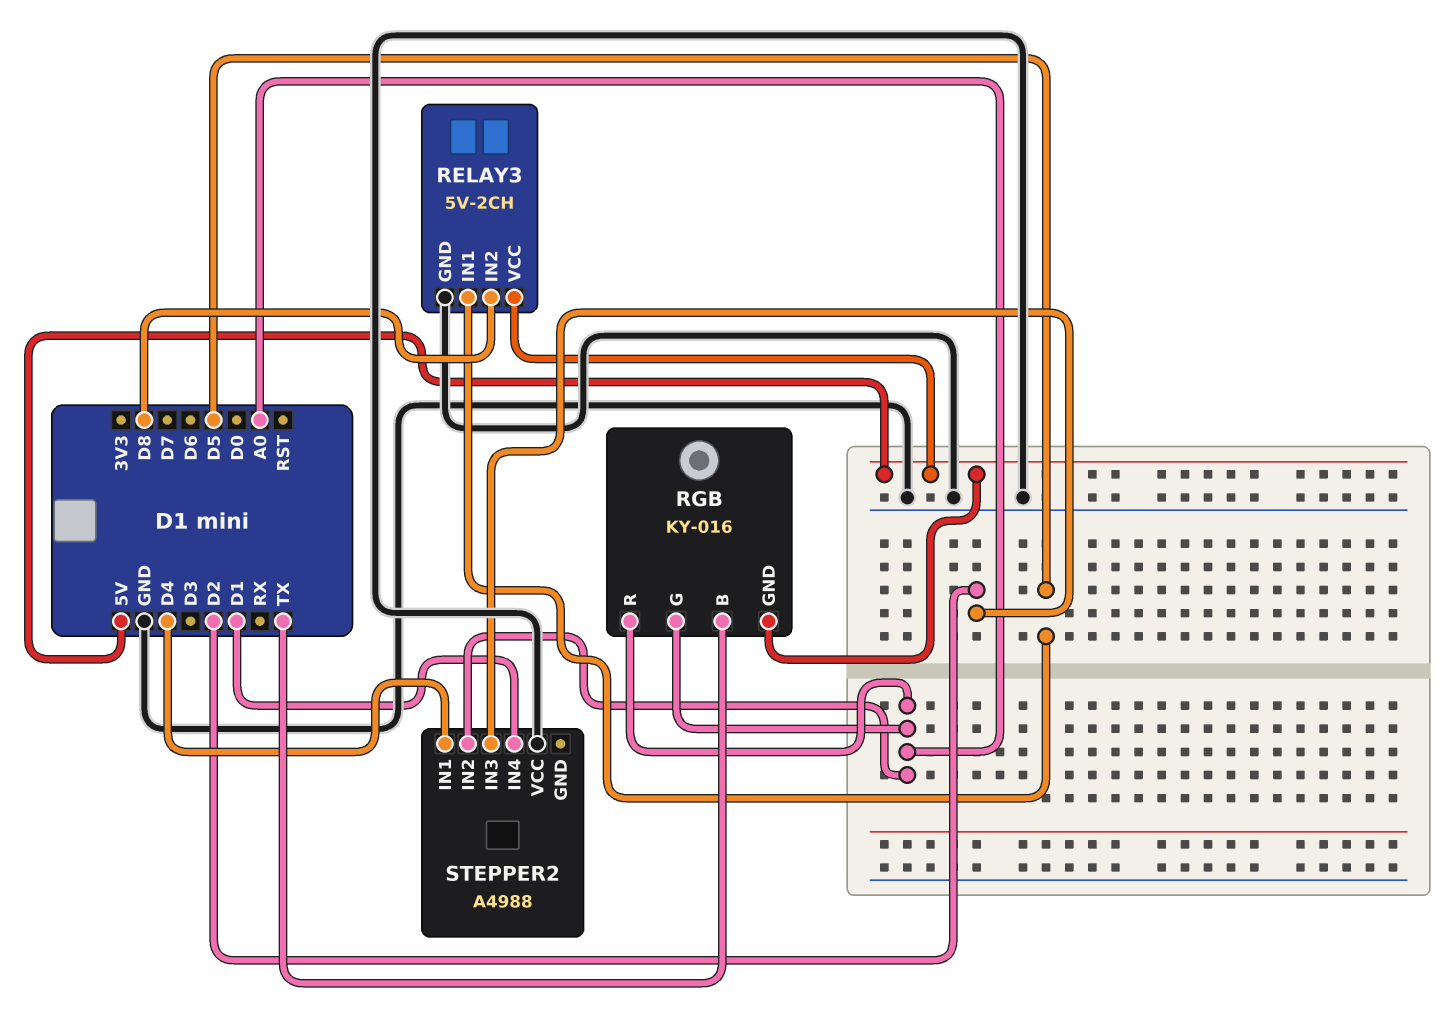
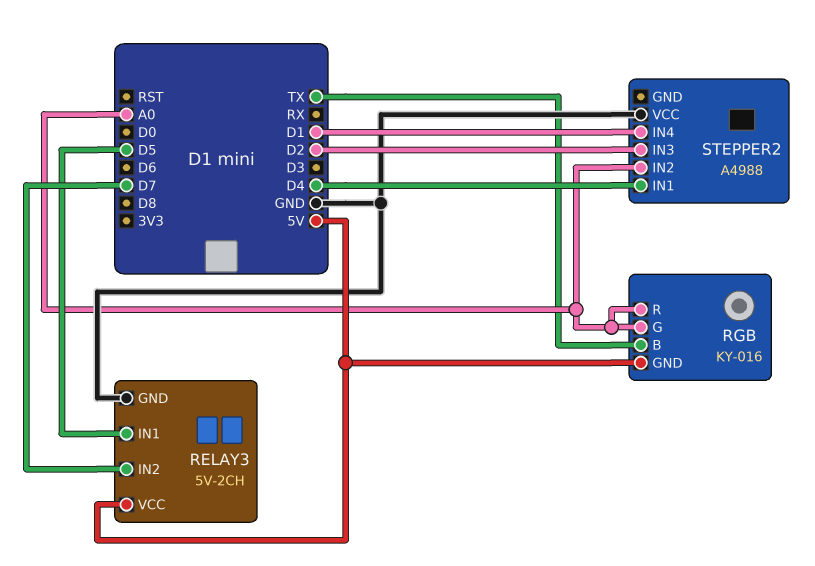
RELAY3 pin IN2: D8 -> D7

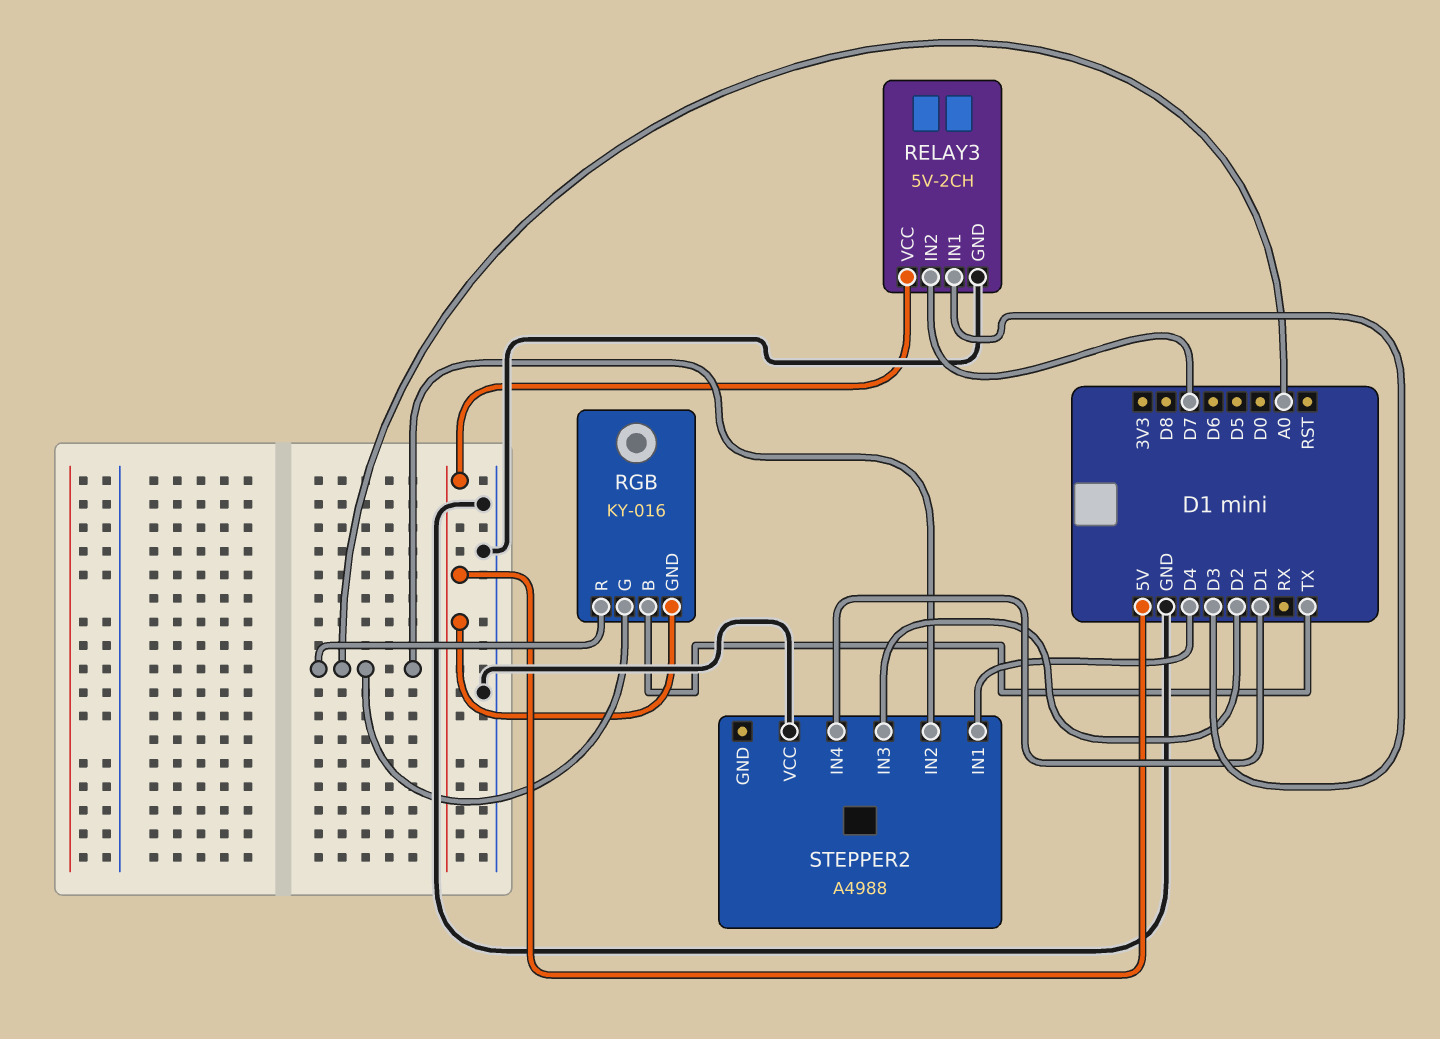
RELAY3 pin IN1: D5 -> D3

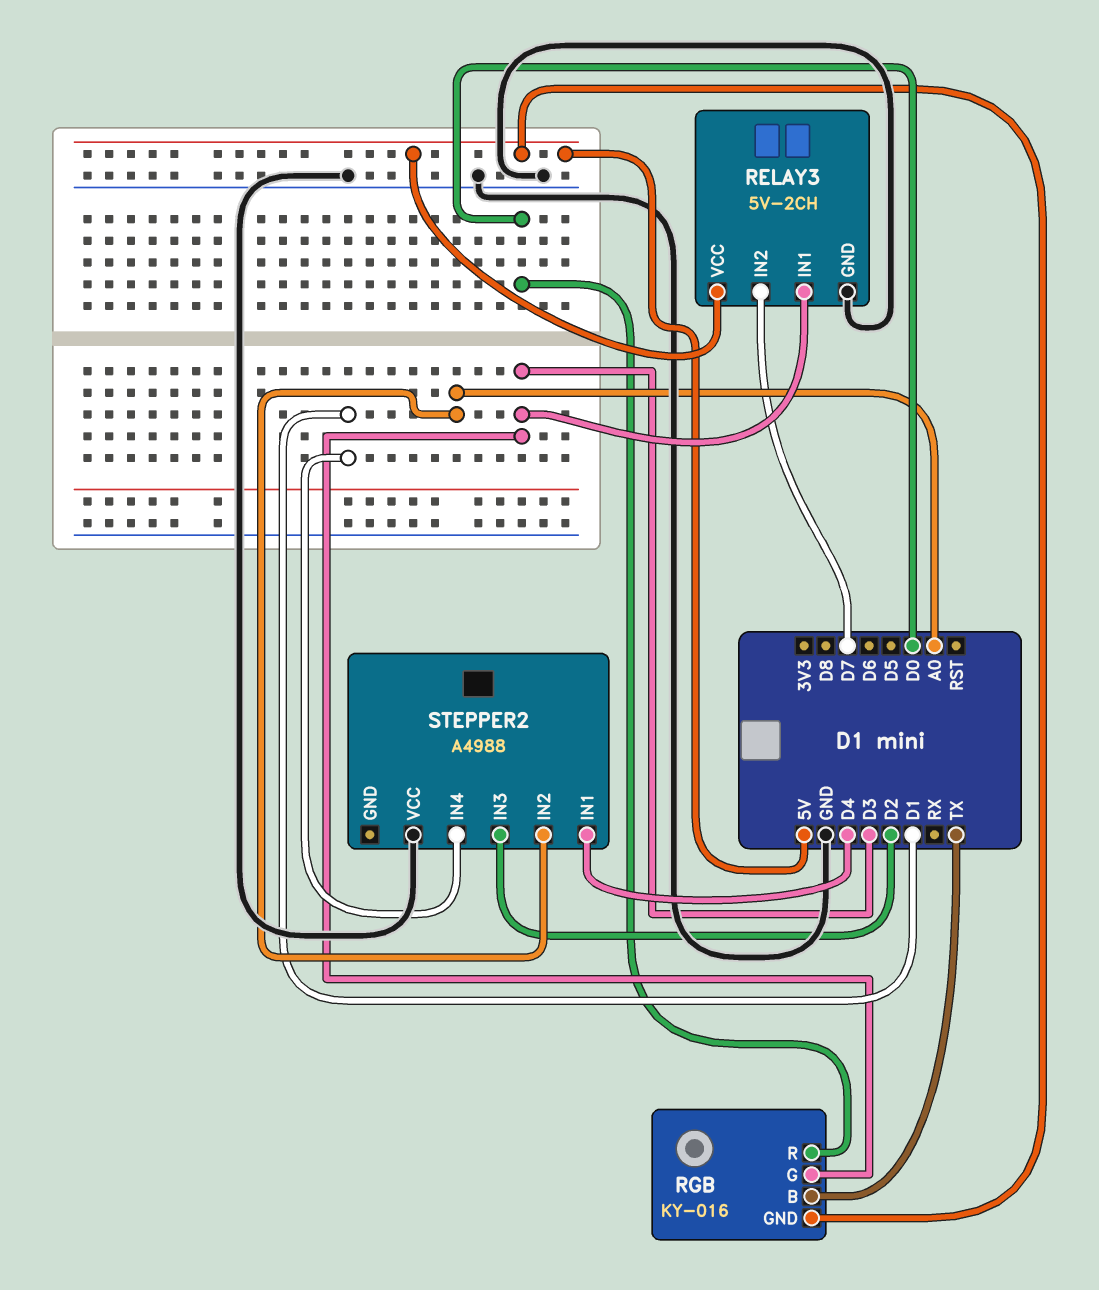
RGB pin G: A0 -> D3
RGB pin R: A0 -> D0

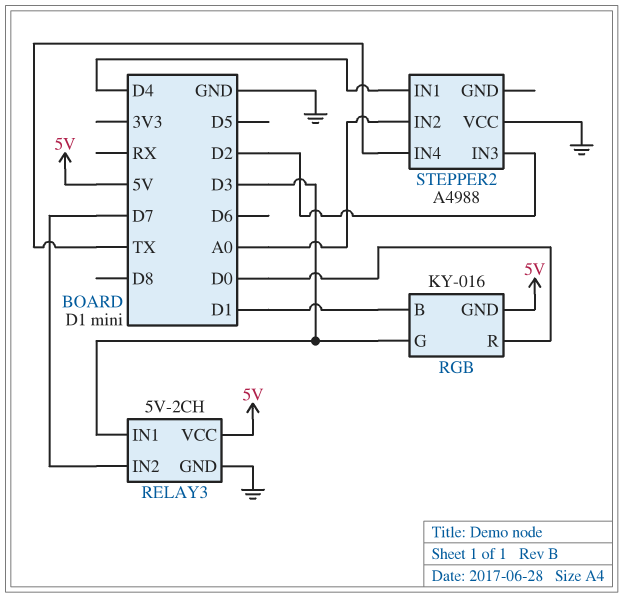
RGB pin B: TX -> D1
STEPPER2 pin IN4: D1 -> TX

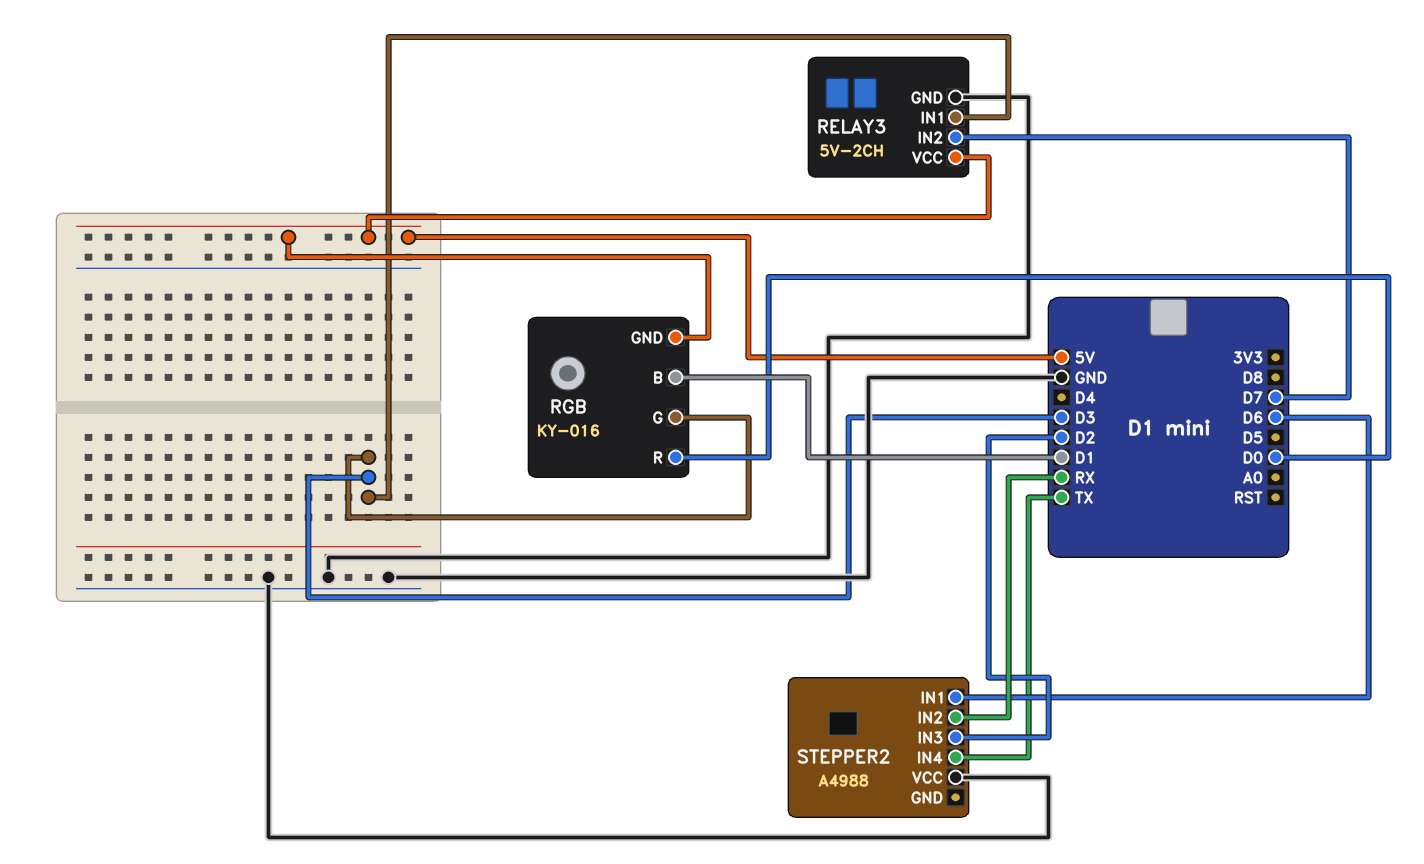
STEPPER2 pin IN1: D4 -> D6
STEPPER2 pin IN2: A0 -> RX

